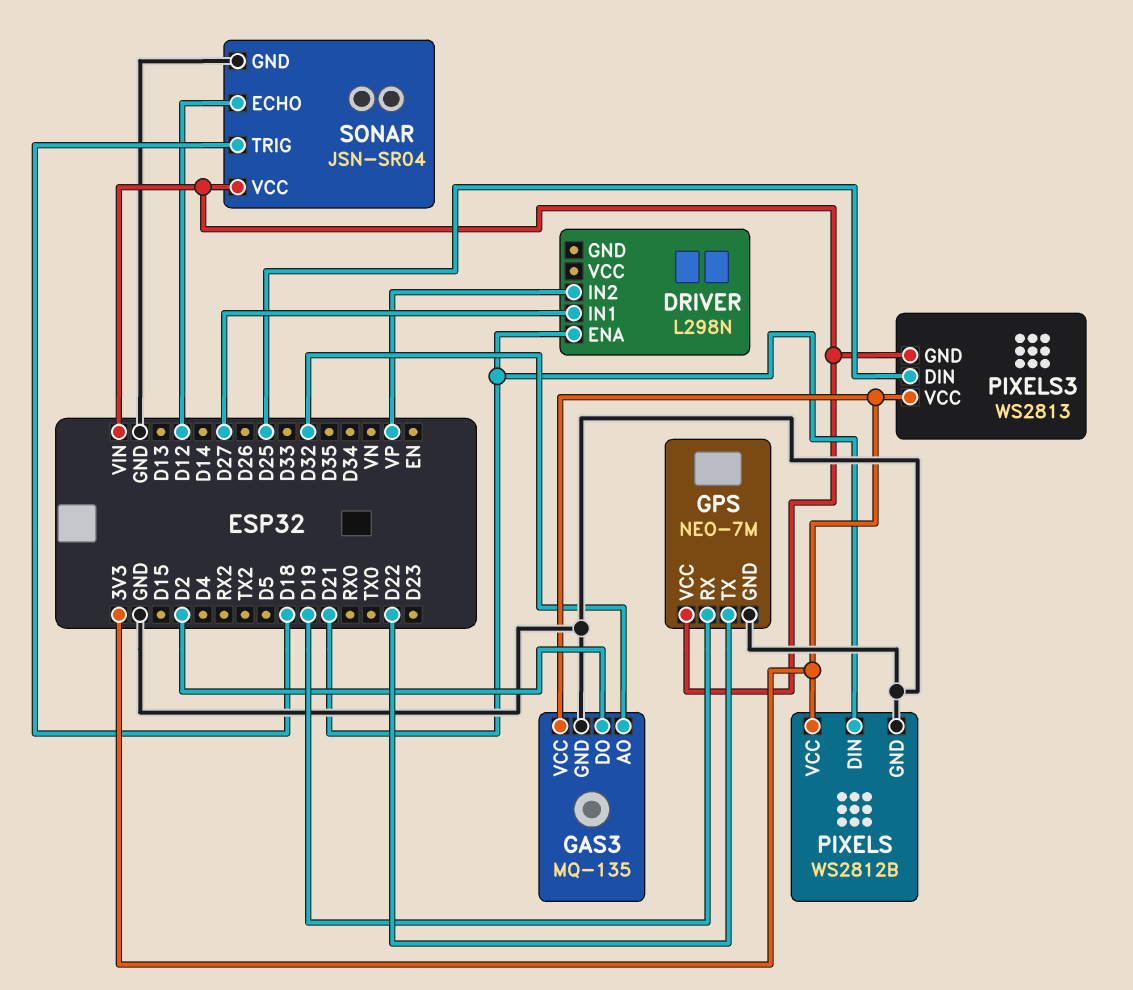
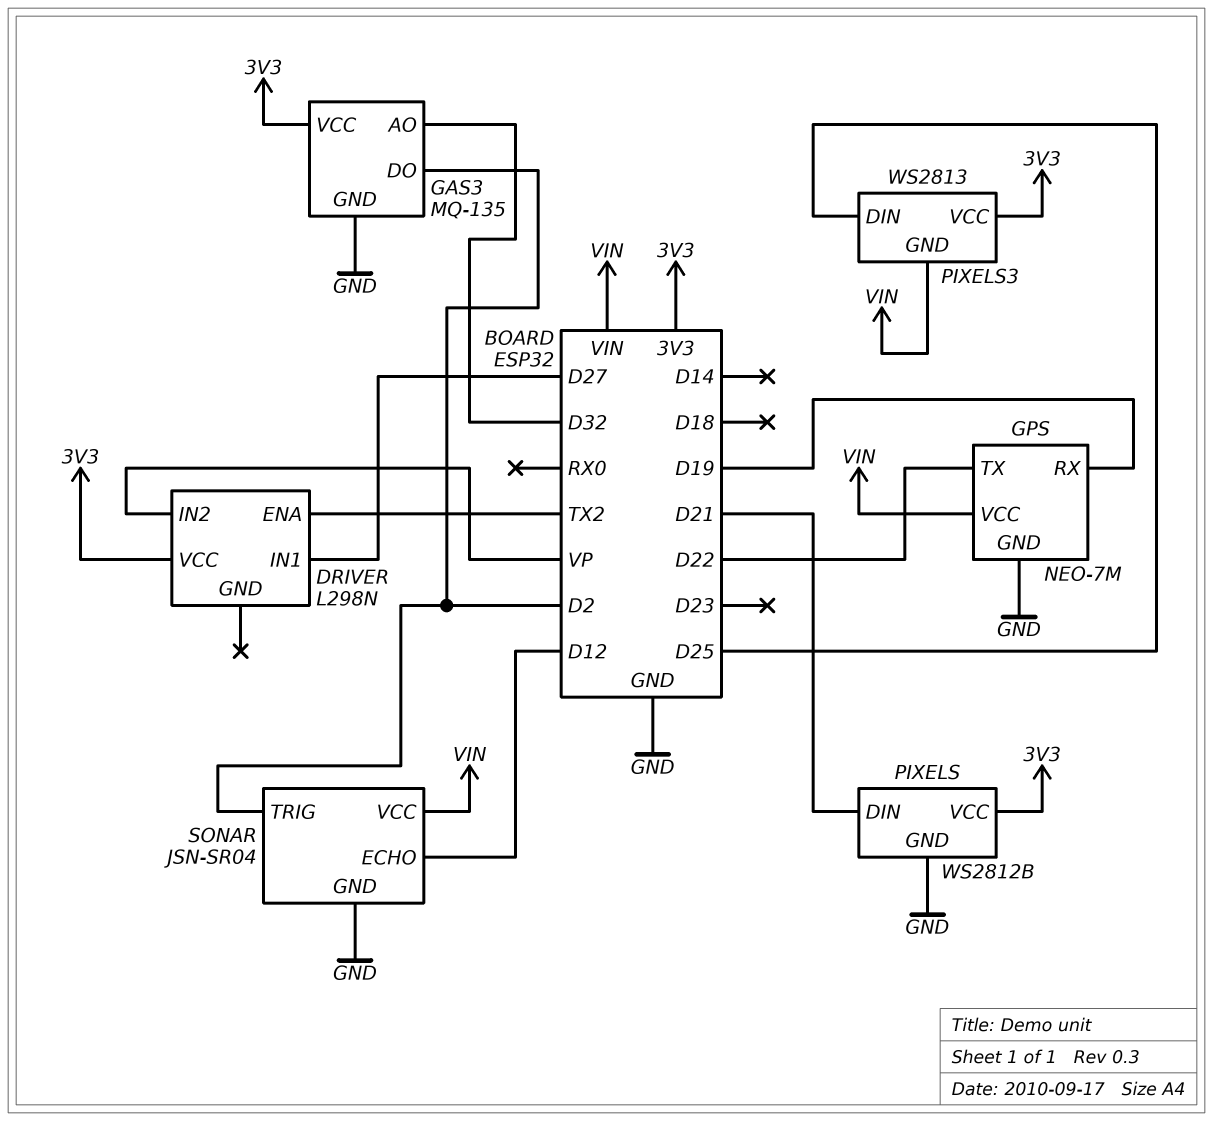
DRIVER pin ENA: D21 -> TX2
DRIVER pin VCC: none -> 3V3
SONAR pin TRIG: D18 -> D2

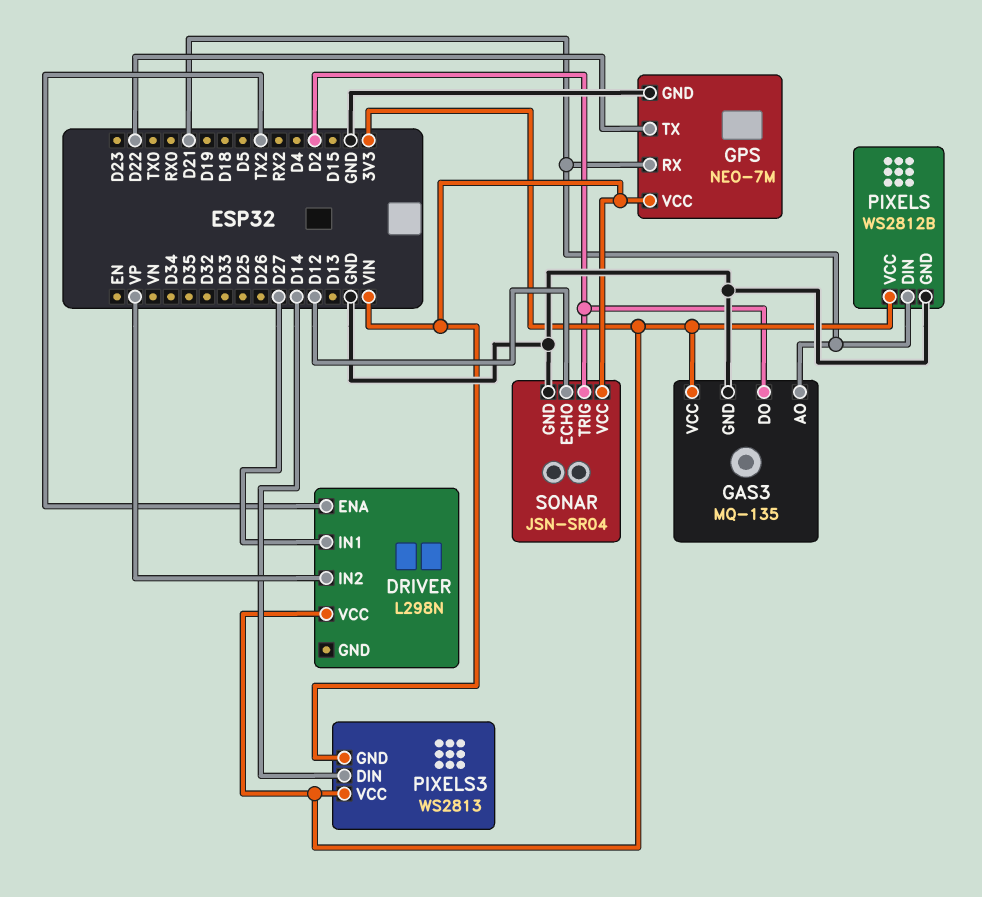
GAS3 pin AO: D32 -> D21
GPS pin RX: D19 -> D21
PIXELS3 pin DIN: D25 -> D14

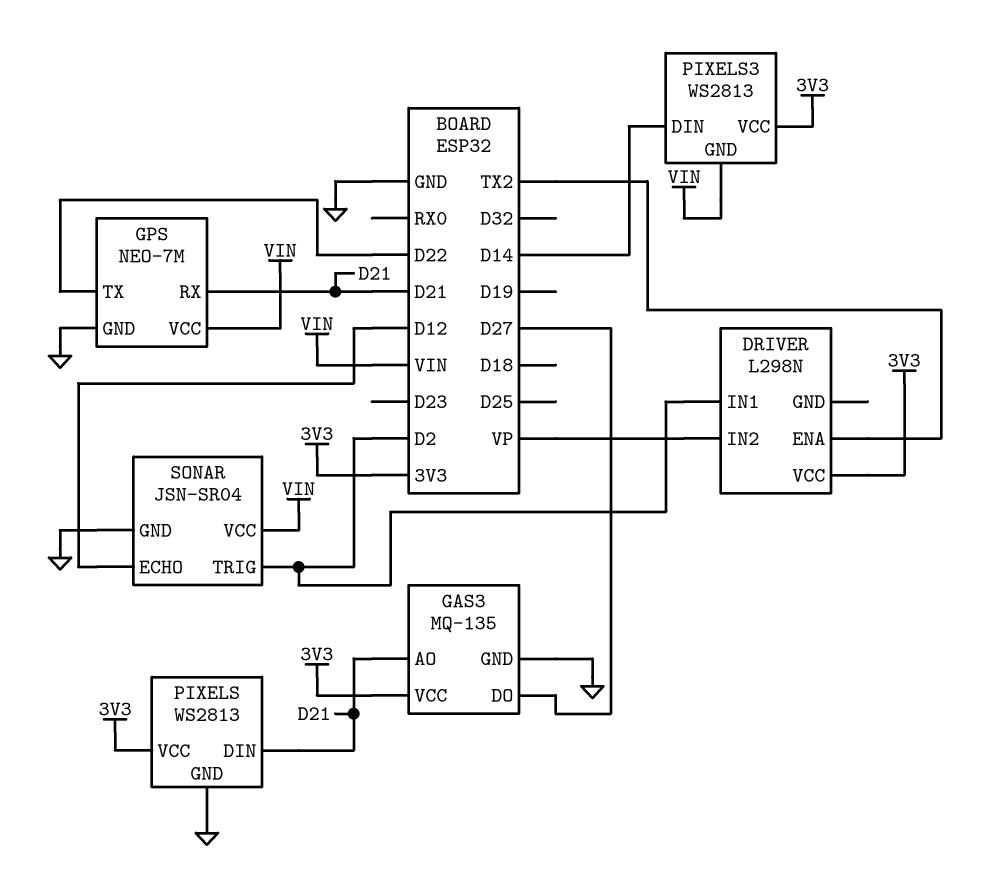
DRIVER pin IN1: D27 -> D2
GAS3 pin DO: D2 -> D27
PIXELS: WS2812B -> WS2813

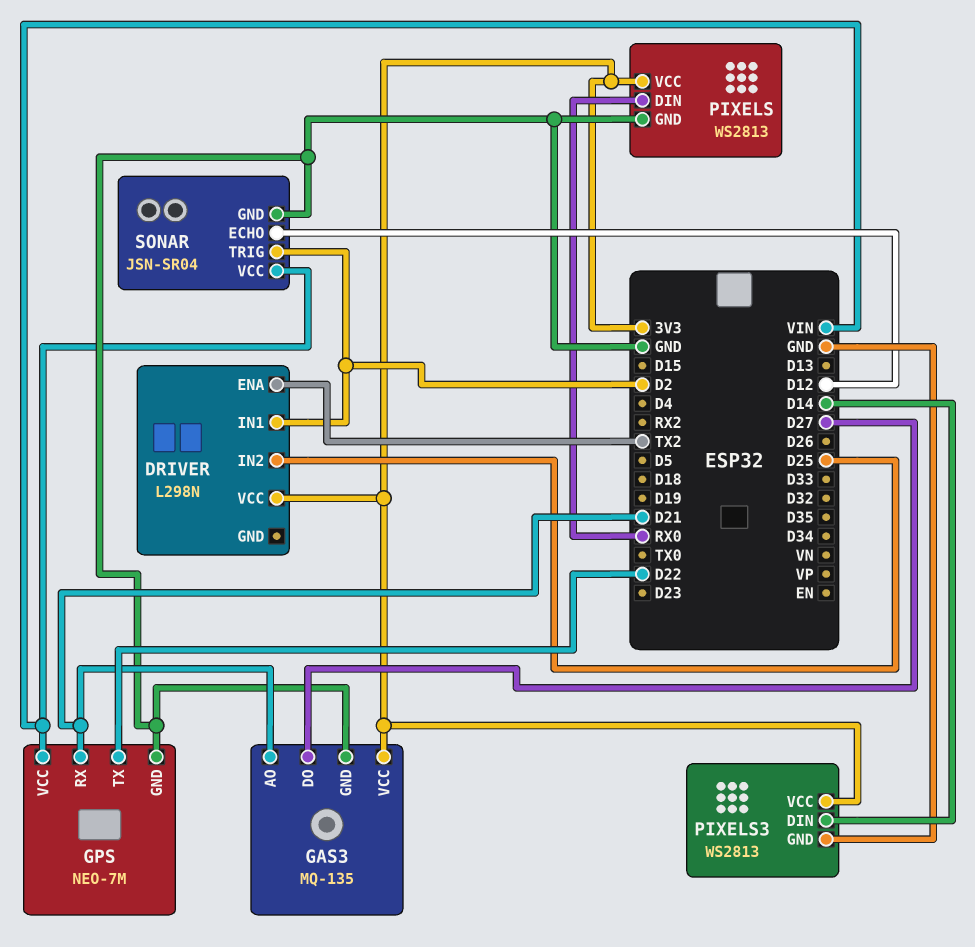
DRIVER pin IN2: VP -> D25
PIXELS pin DIN: D21 -> RX0
PIXELS3 pin GND: VIN -> GND

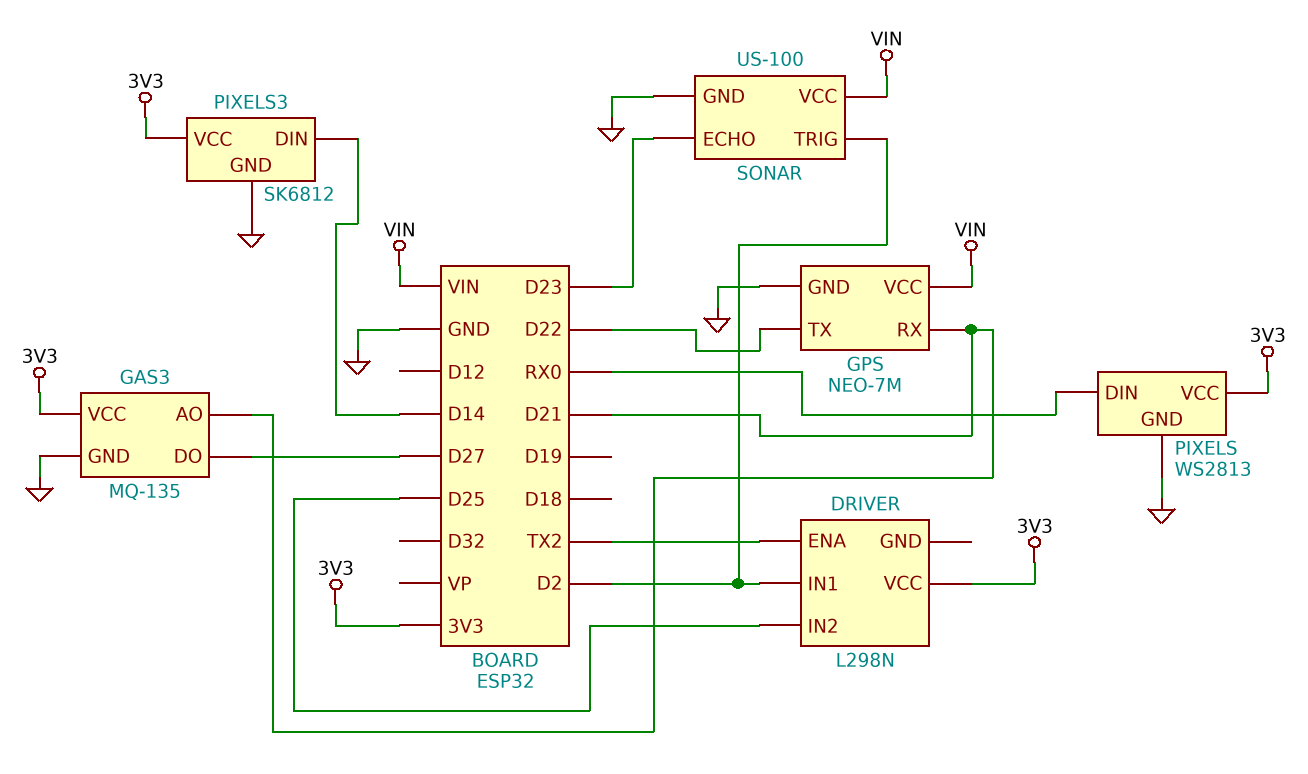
PIXELS3: WS2813 -> SK6812
SONAR: JSN-SR04 -> US-100
SONAR pin ECHO: D12 -> D23

